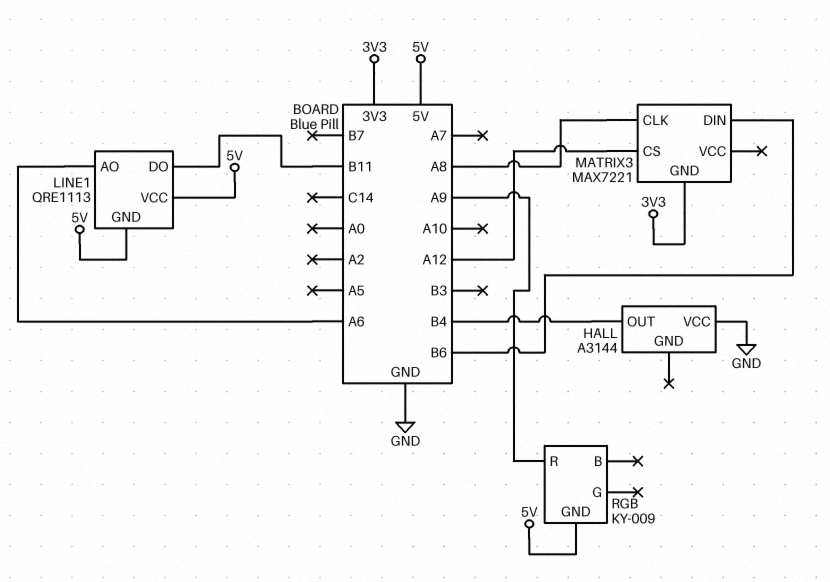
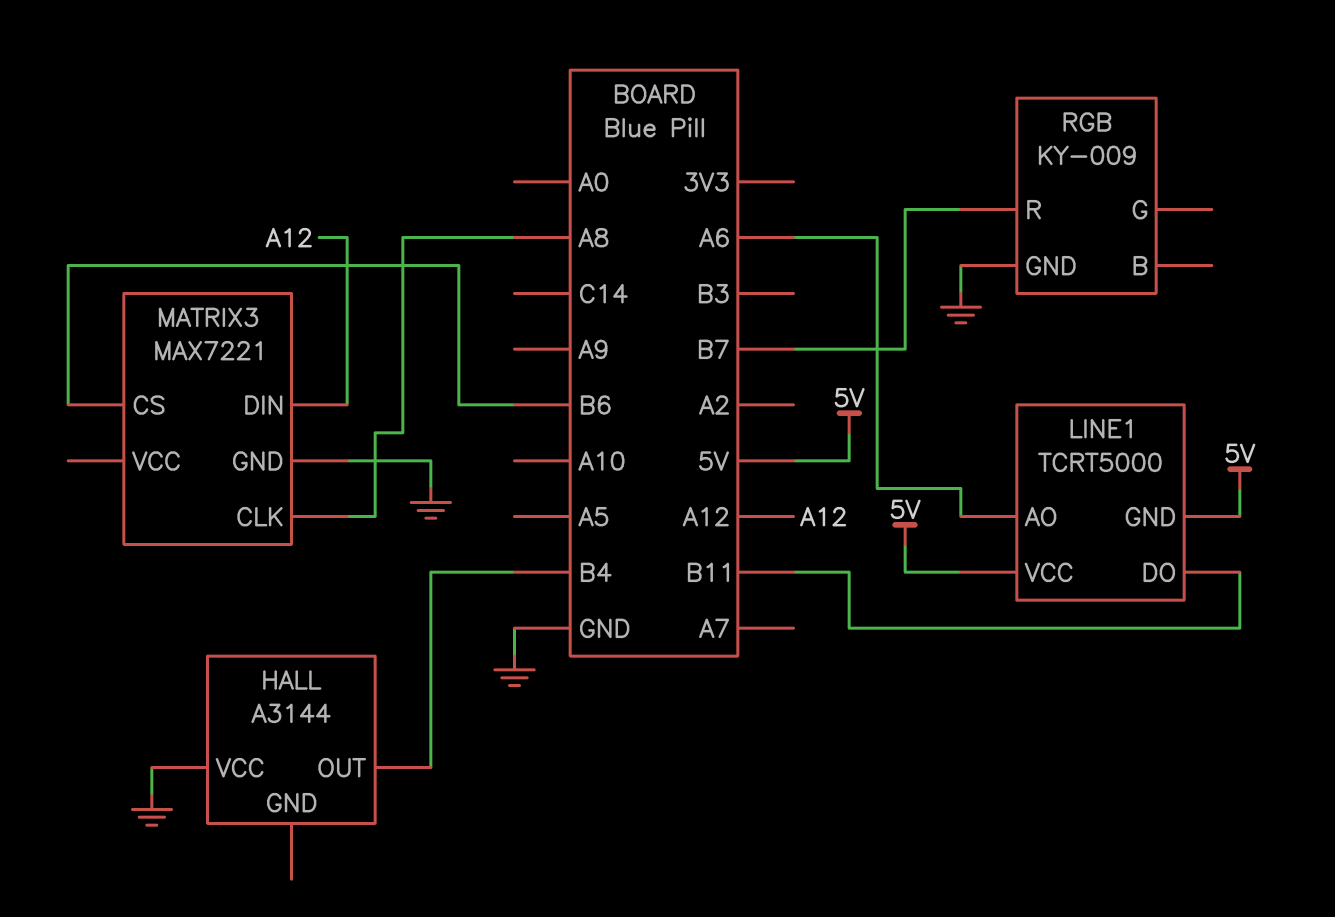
LINE1: QRE1113 -> TCRT5000
MATRIX3 pin CS: A12 -> B6
MATRIX3 pin DIN: B6 -> A12
MATRIX3 pin GND: 3V3 -> GND
RGB pin GND: 5V -> GND
RGB pin R: A9 -> B7

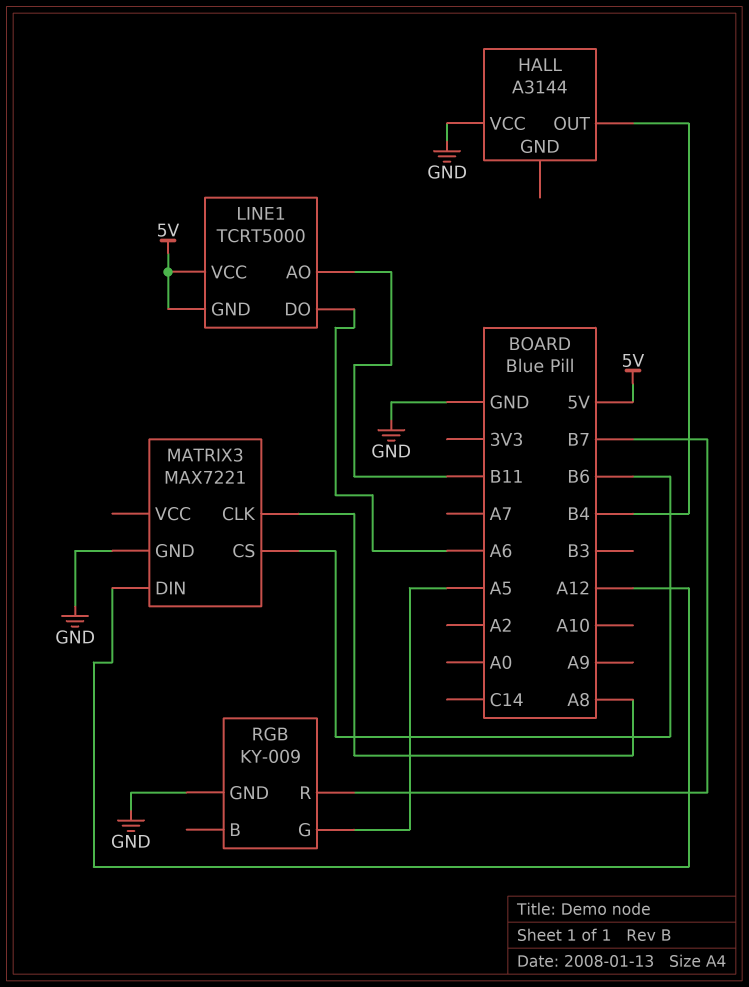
LINE1 pin AO: A6 -> B11
LINE1 pin DO: B11 -> A6
RGB pin G: none -> A5

